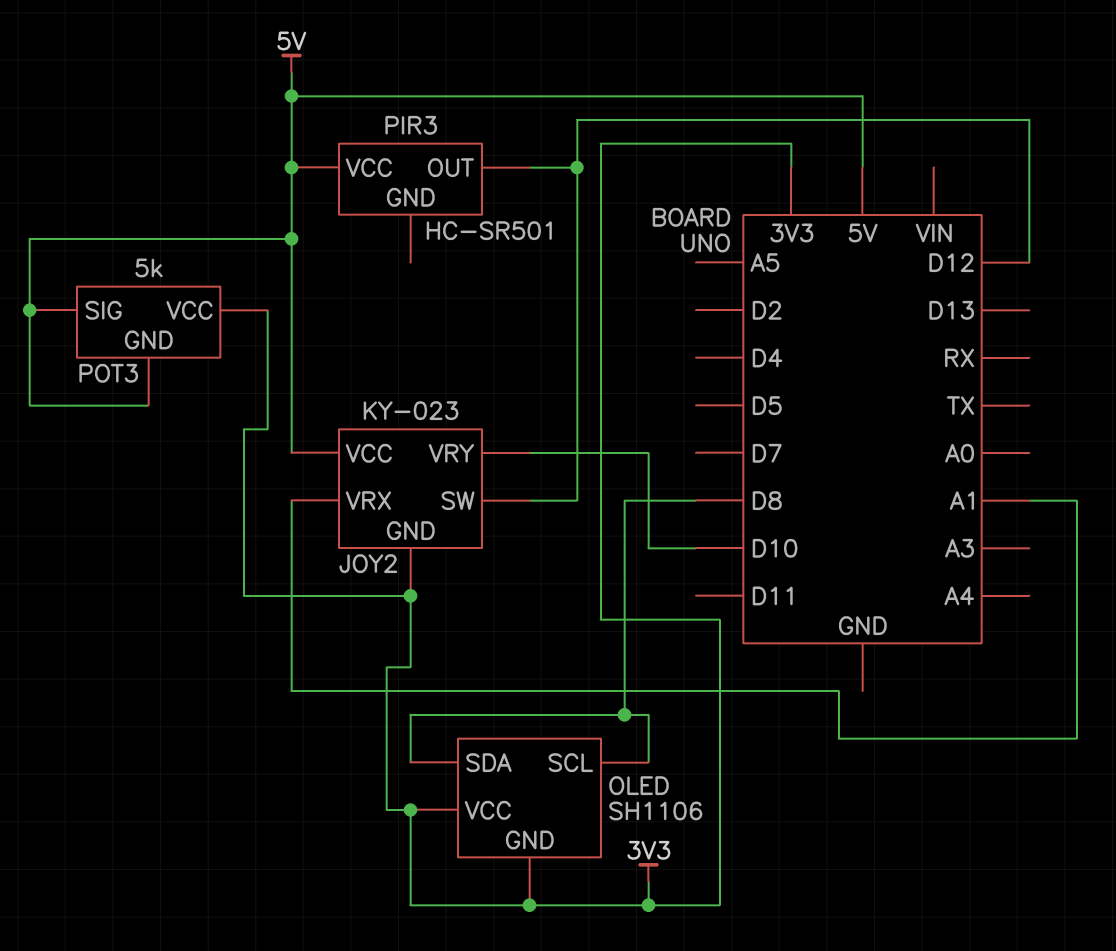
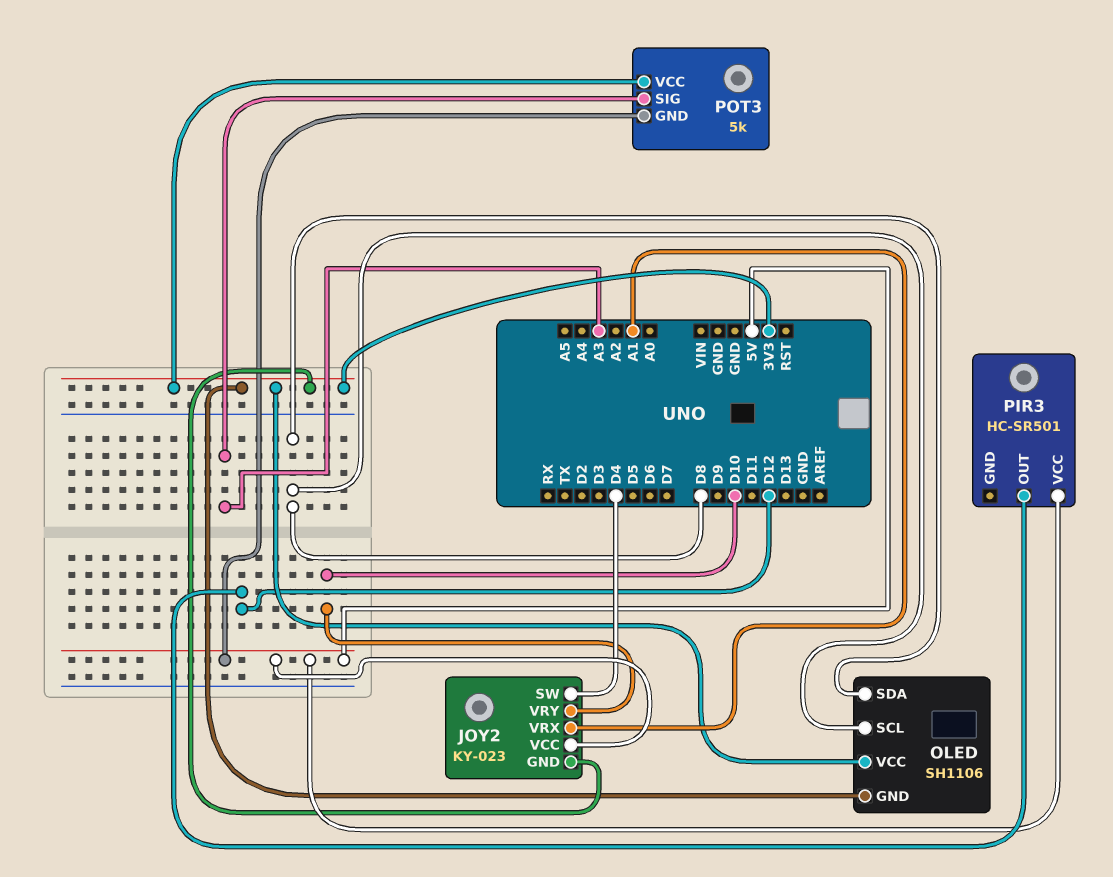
JOY2 pin SW: D12 -> D4
POT3 pin SIG: 5V -> A3

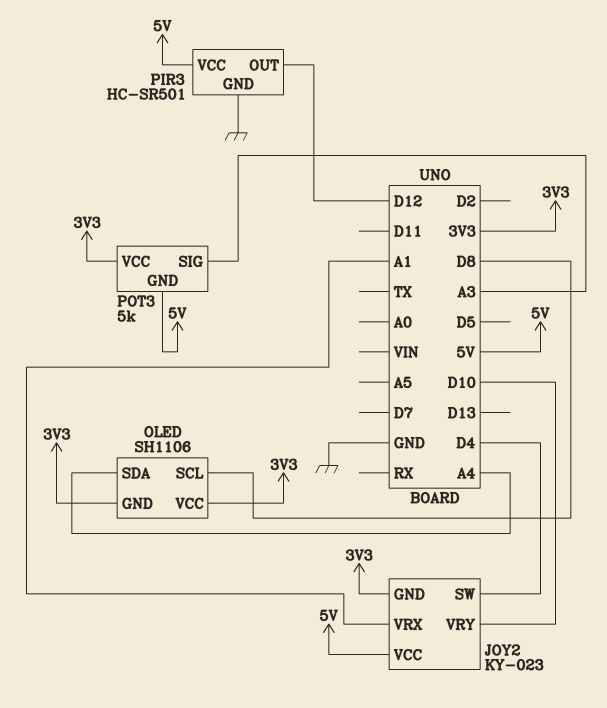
OLED pin SDA: D8 -> A4
PIR3 pin GND: none -> GND

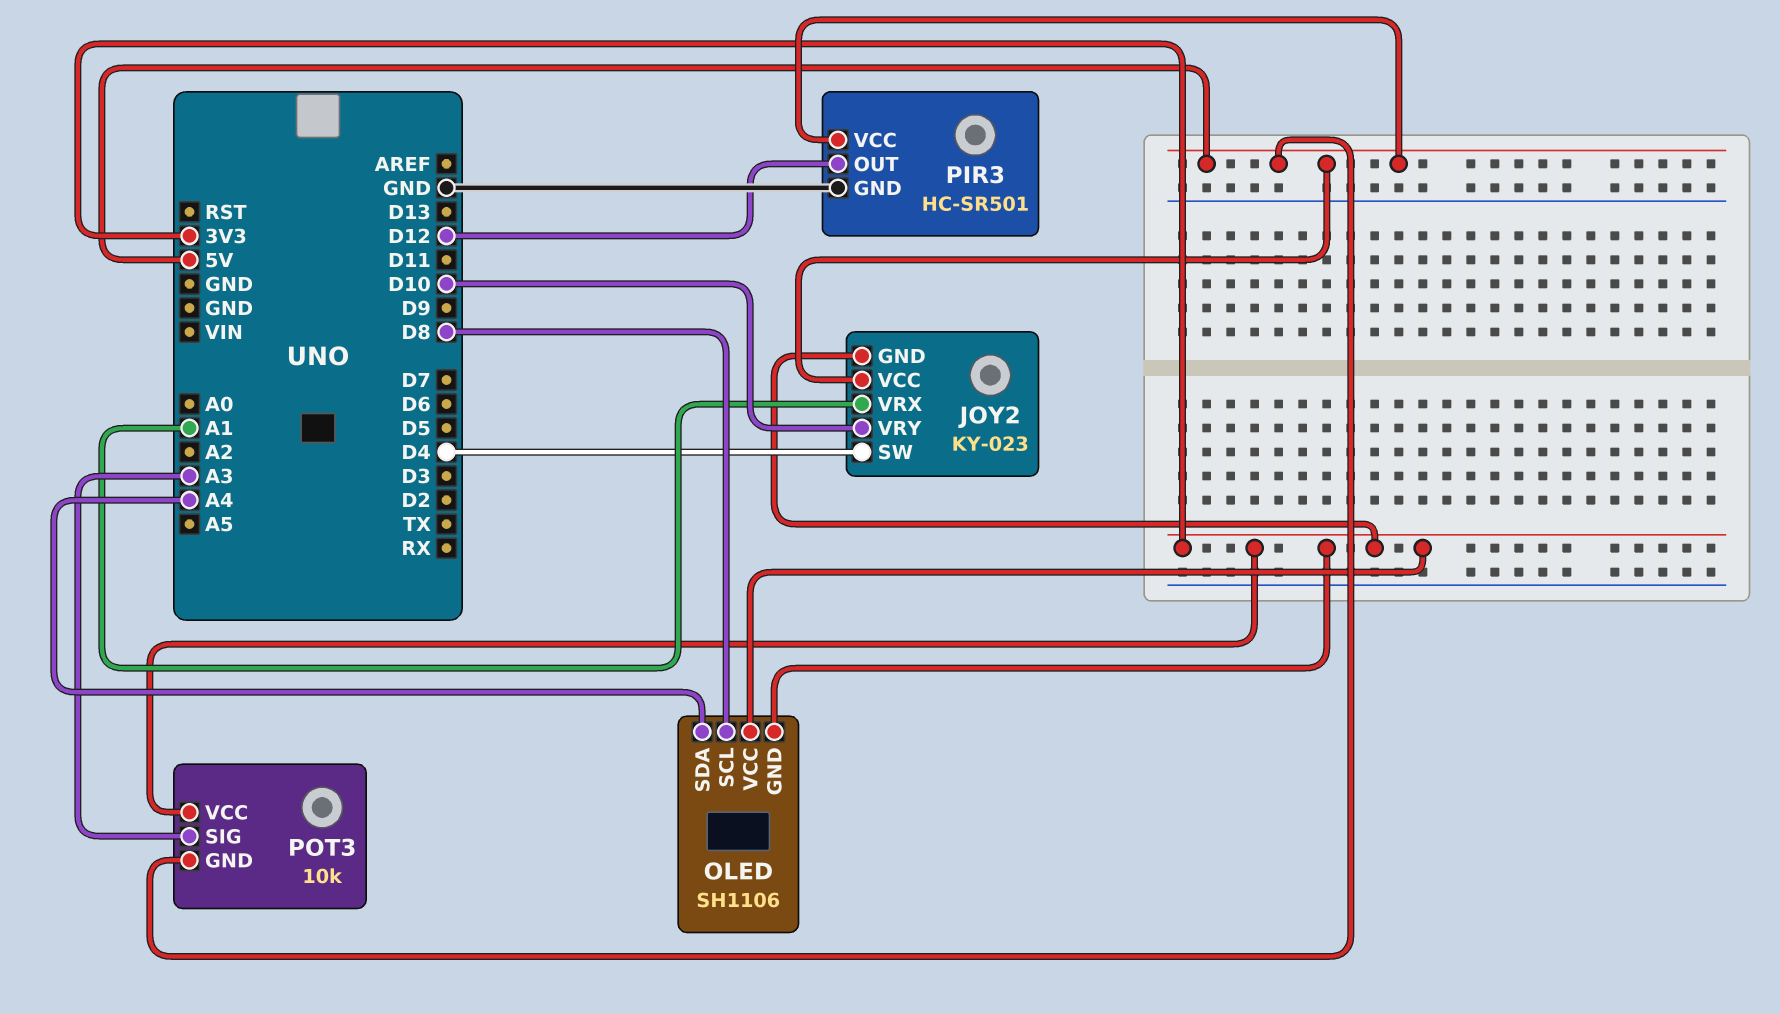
POT3: 5k -> 10k

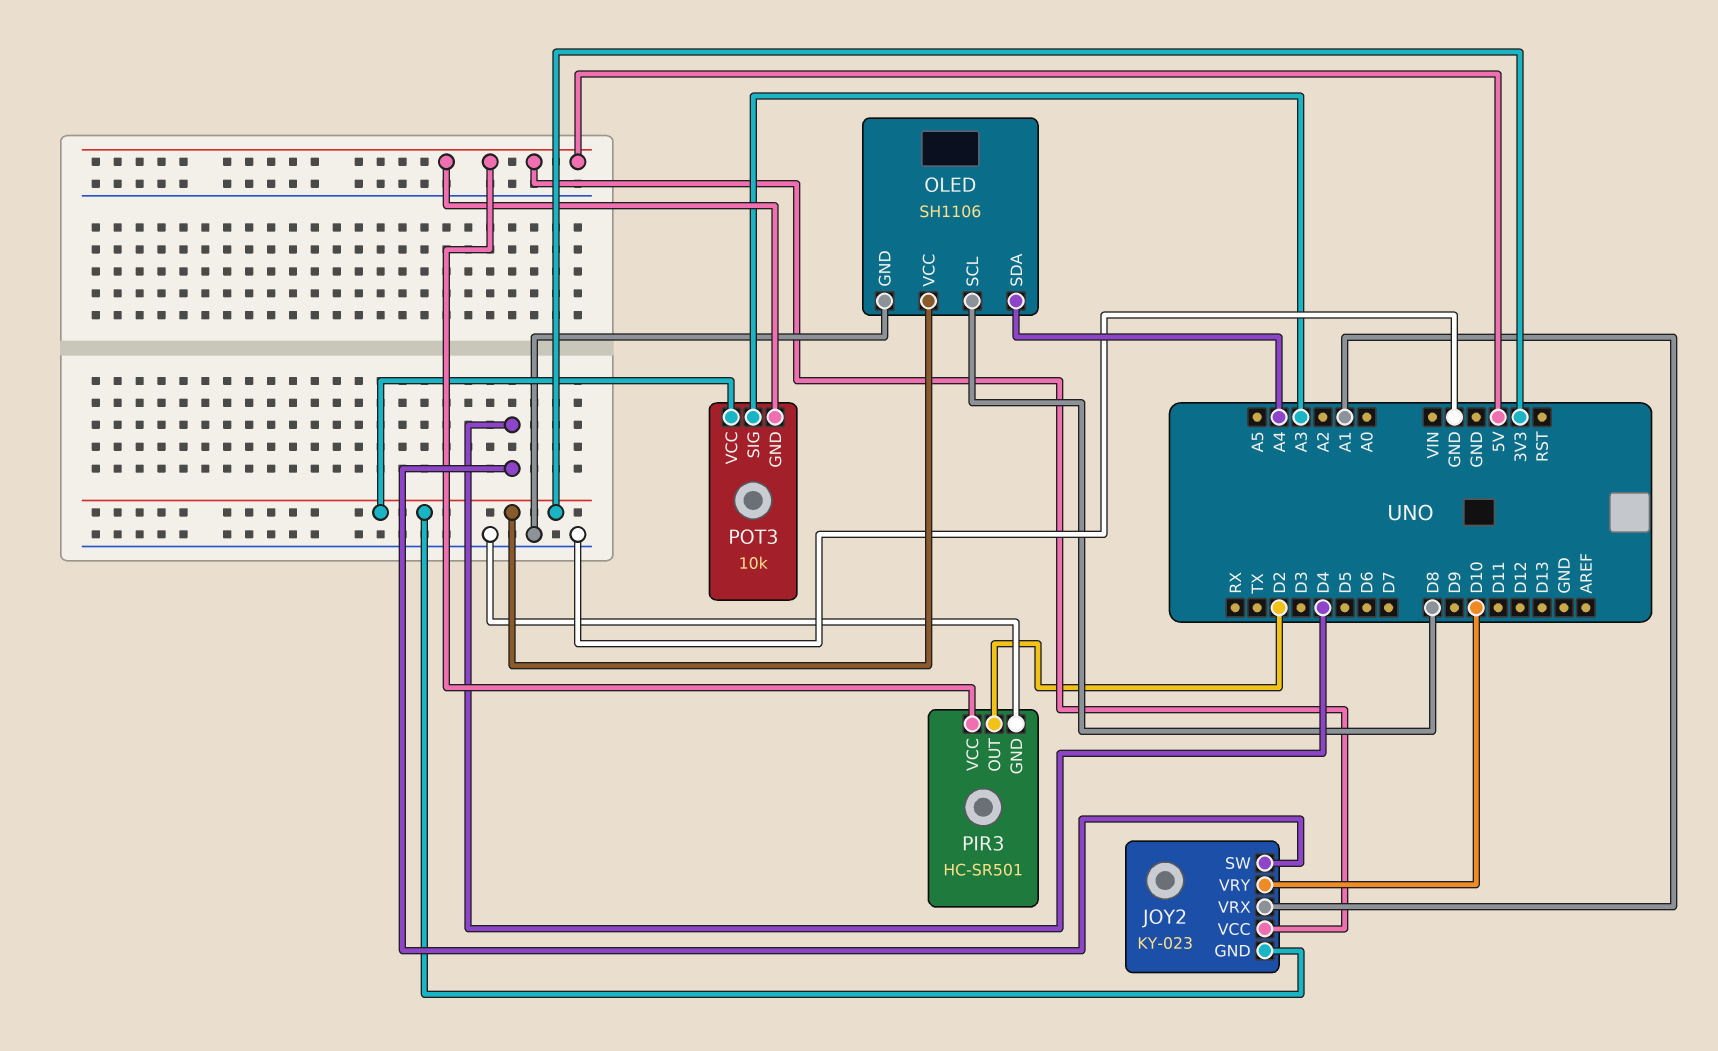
OLED pin GND: 3V3 -> GND
PIR3 pin OUT: D12 -> D2

